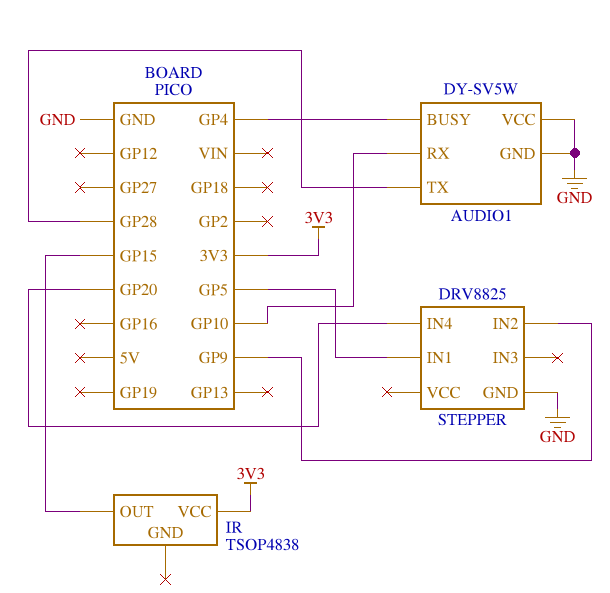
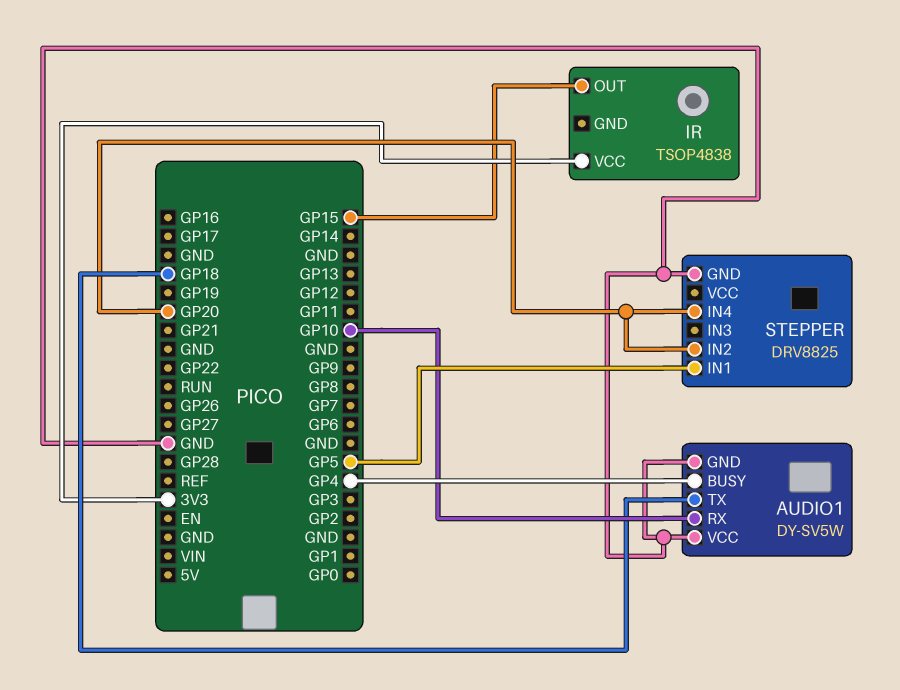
AUDIO1 pin TX: GP28 -> GP18
STEPPER pin IN2: GP9 -> GP20

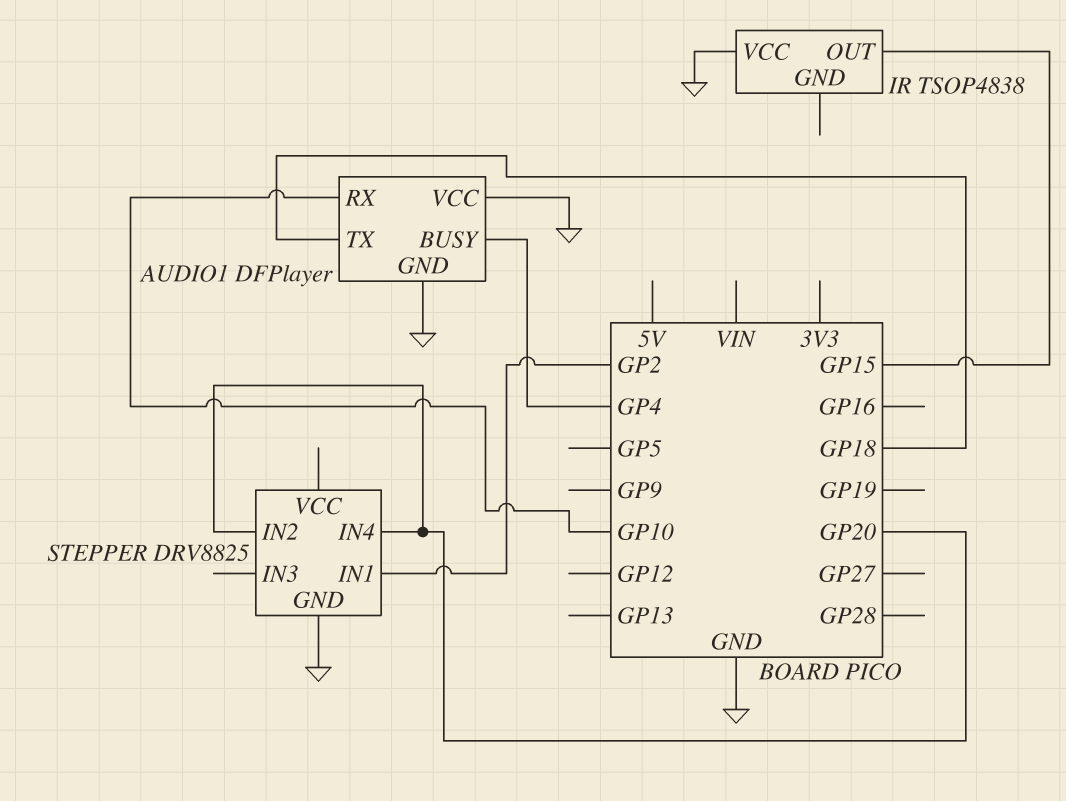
AUDIO1: DY-SV5W -> DFPlayer
IR pin VCC: 3V3 -> GND
STEPPER pin IN1: GP5 -> GP2

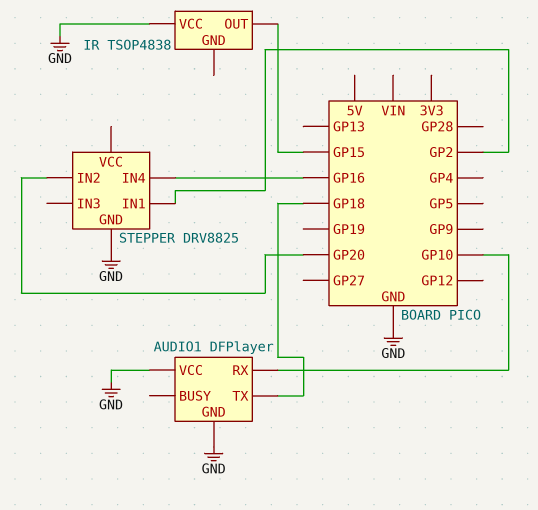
AUDIO1 pin BUSY: GP4 -> none
STEPPER pin IN4: GP20 -> GP16

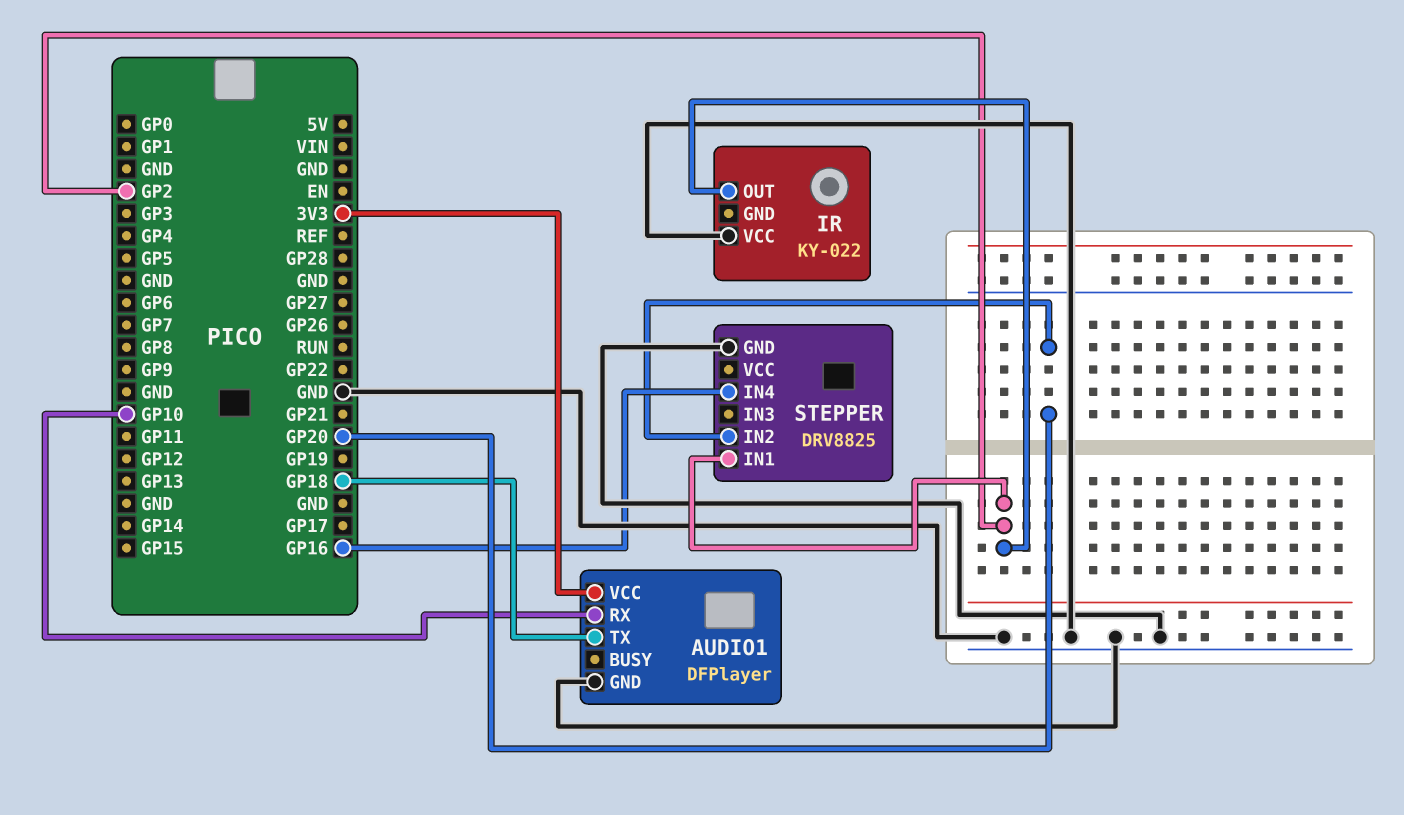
AUDIO1 pin VCC: GND -> 3V3
IR: TSOP4838 -> KY-022
IR pin OUT: GP15 -> GP2

